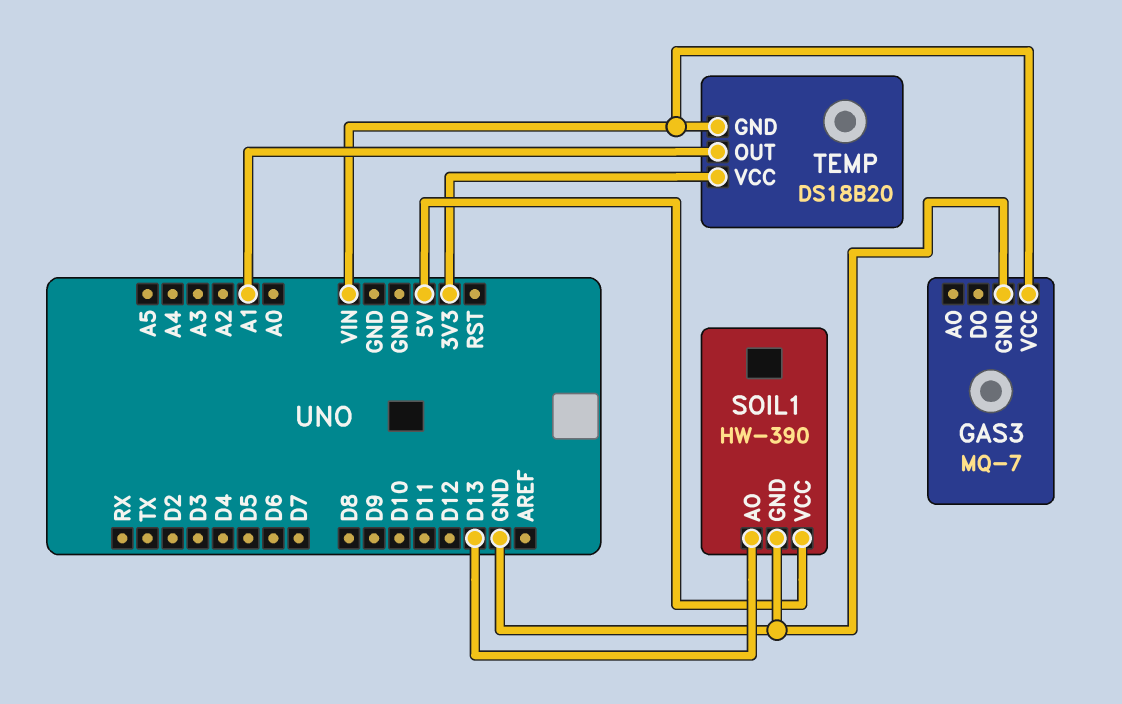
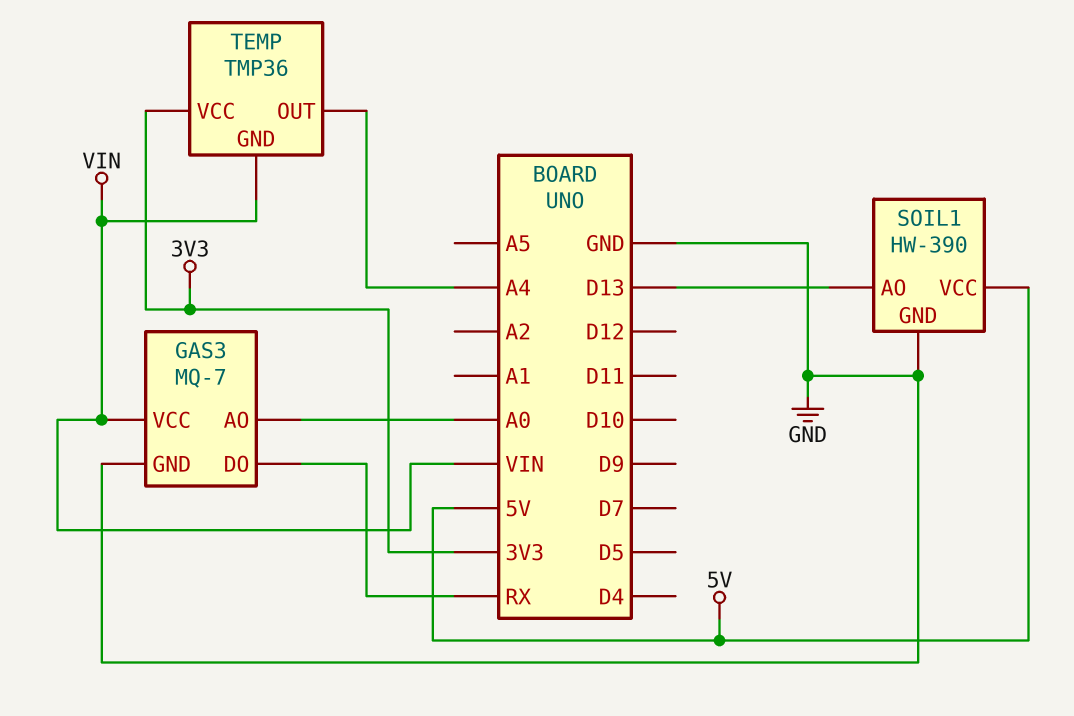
GAS3 pin AO: none -> A0
GAS3 pin DO: none -> RX
TEMP: DS18B20 -> TMP36
TEMP pin OUT: A1 -> A4

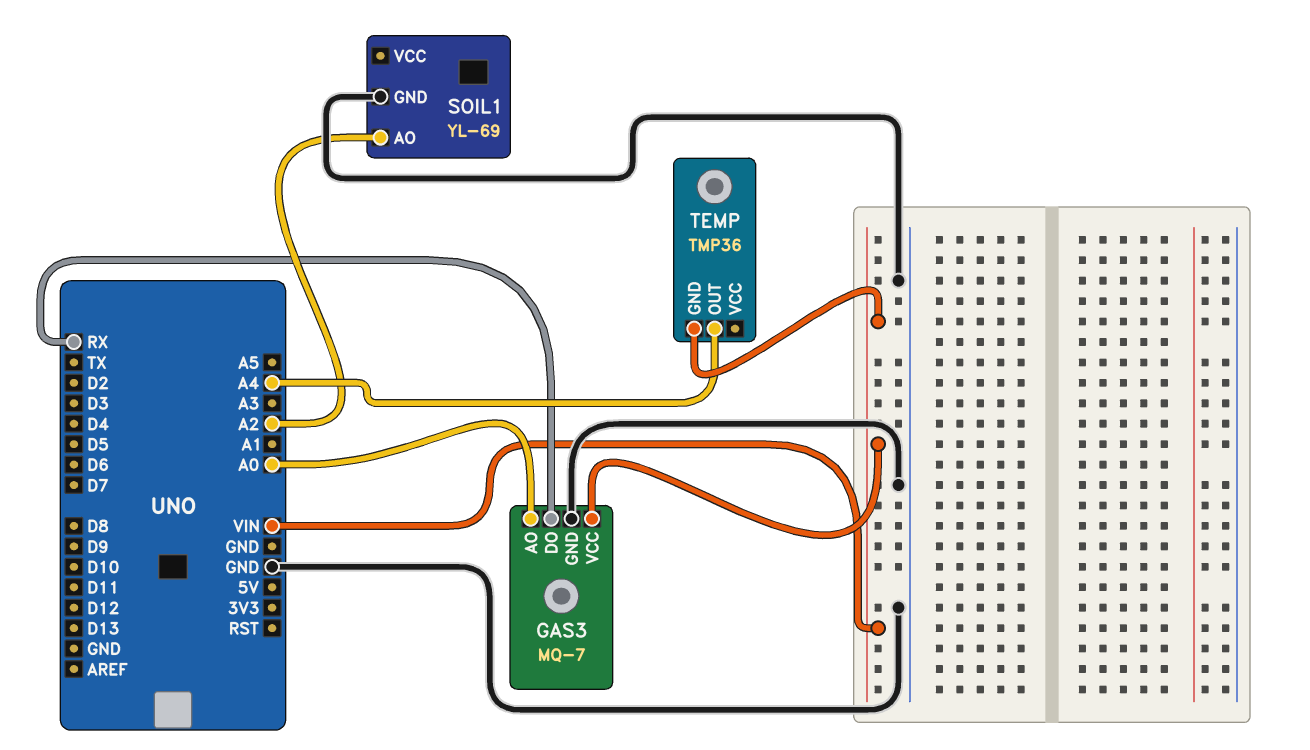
SOIL1: HW-390 -> YL-69
SOIL1 pin AO: D13 -> A2
SOIL1 pin VCC: 5V -> none
TEMP pin VCC: 3V3 -> none

